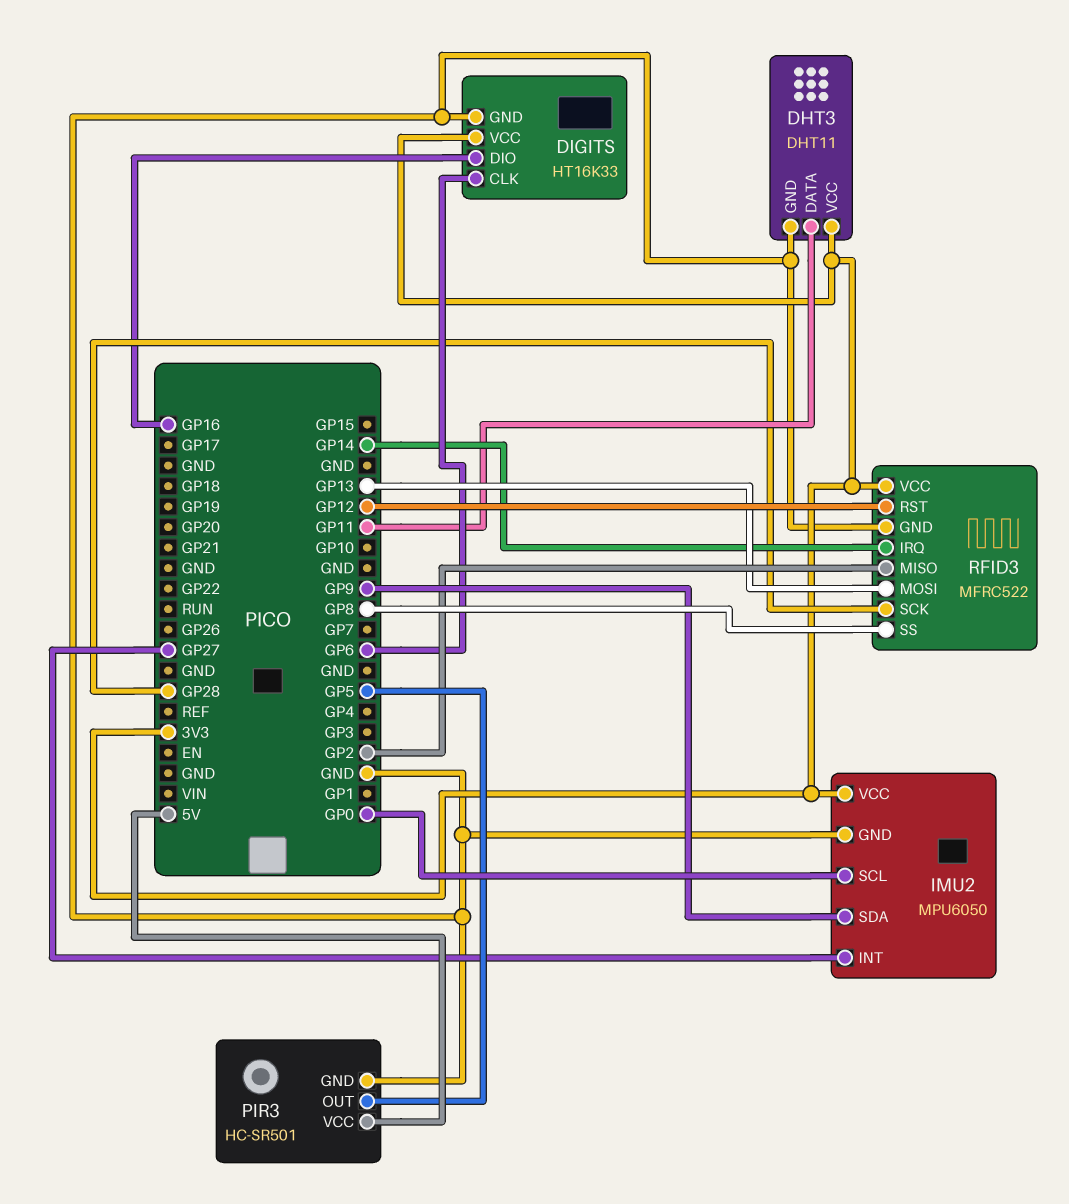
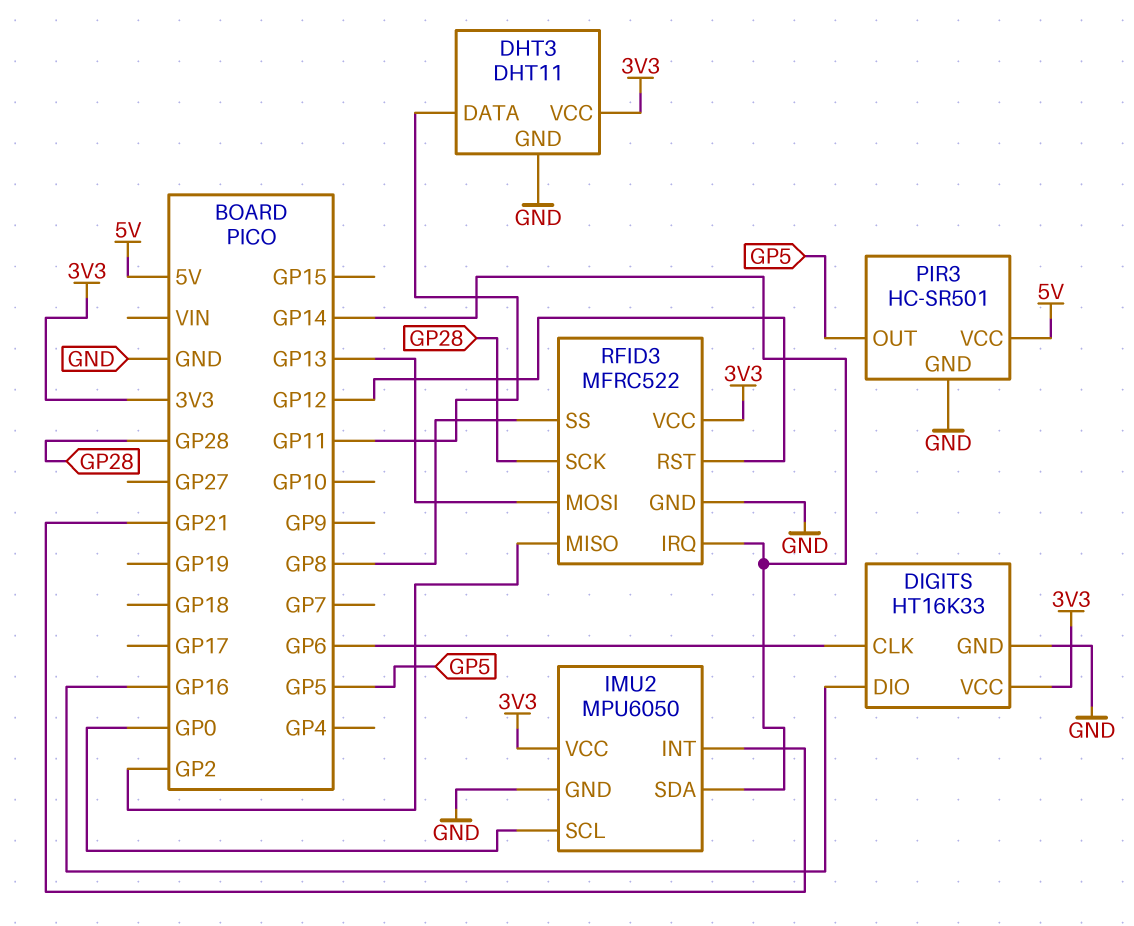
IMU2 pin INT: GP27 -> GP21
IMU2 pin SDA: GP9 -> GP14

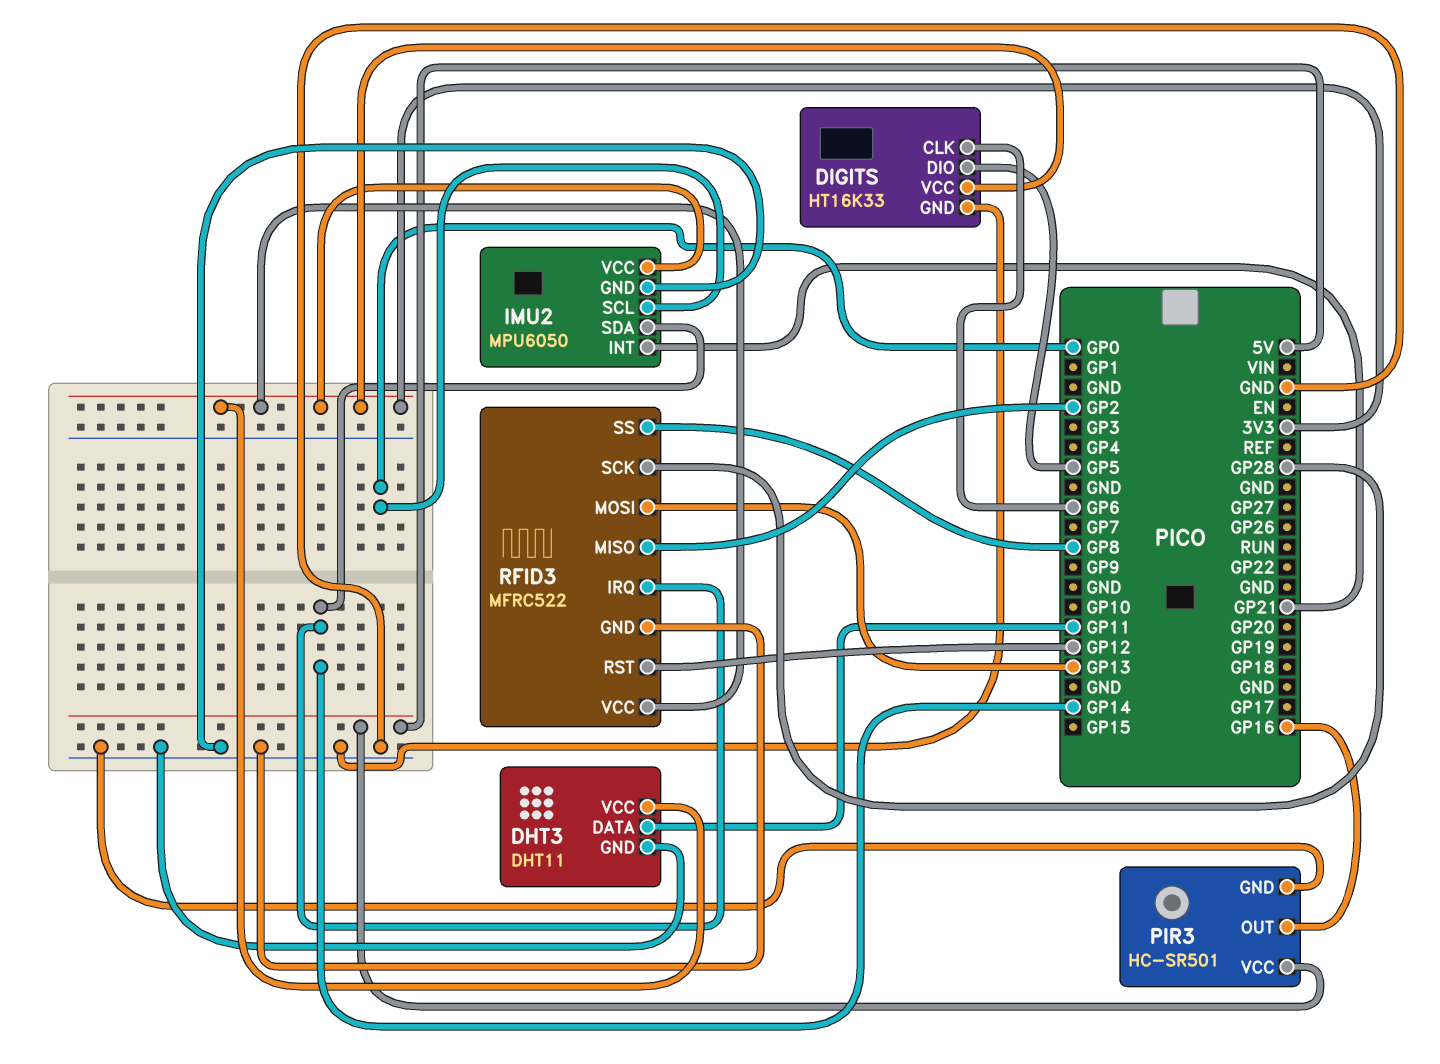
DIGITS pin DIO: GP16 -> GP5
PIR3 pin OUT: GP5 -> GP16

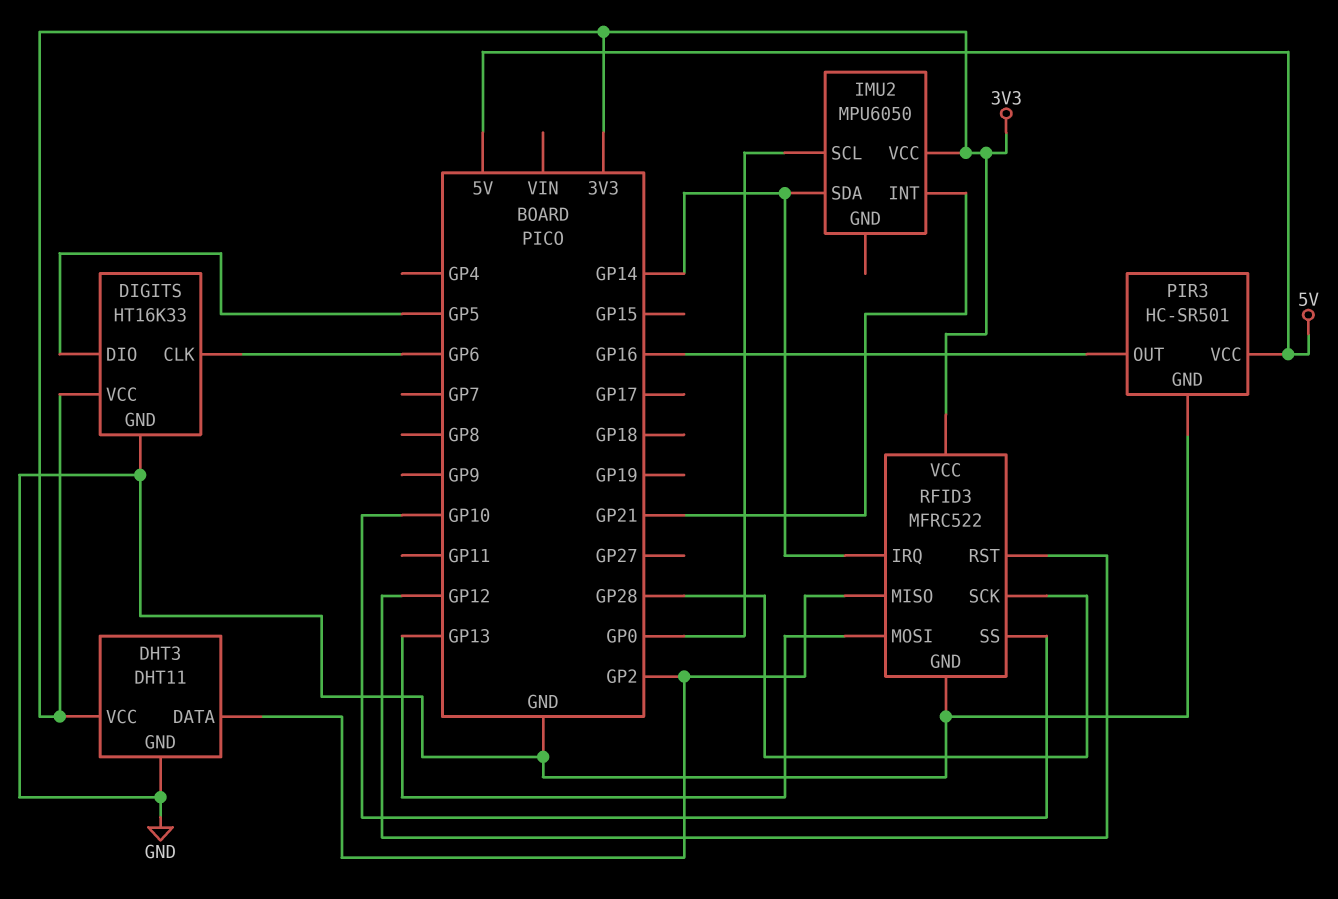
DHT3 pin DATA: GP11 -> GP2
IMU2 pin GND: GND -> none
RFID3 pin SS: GP8 -> GP10

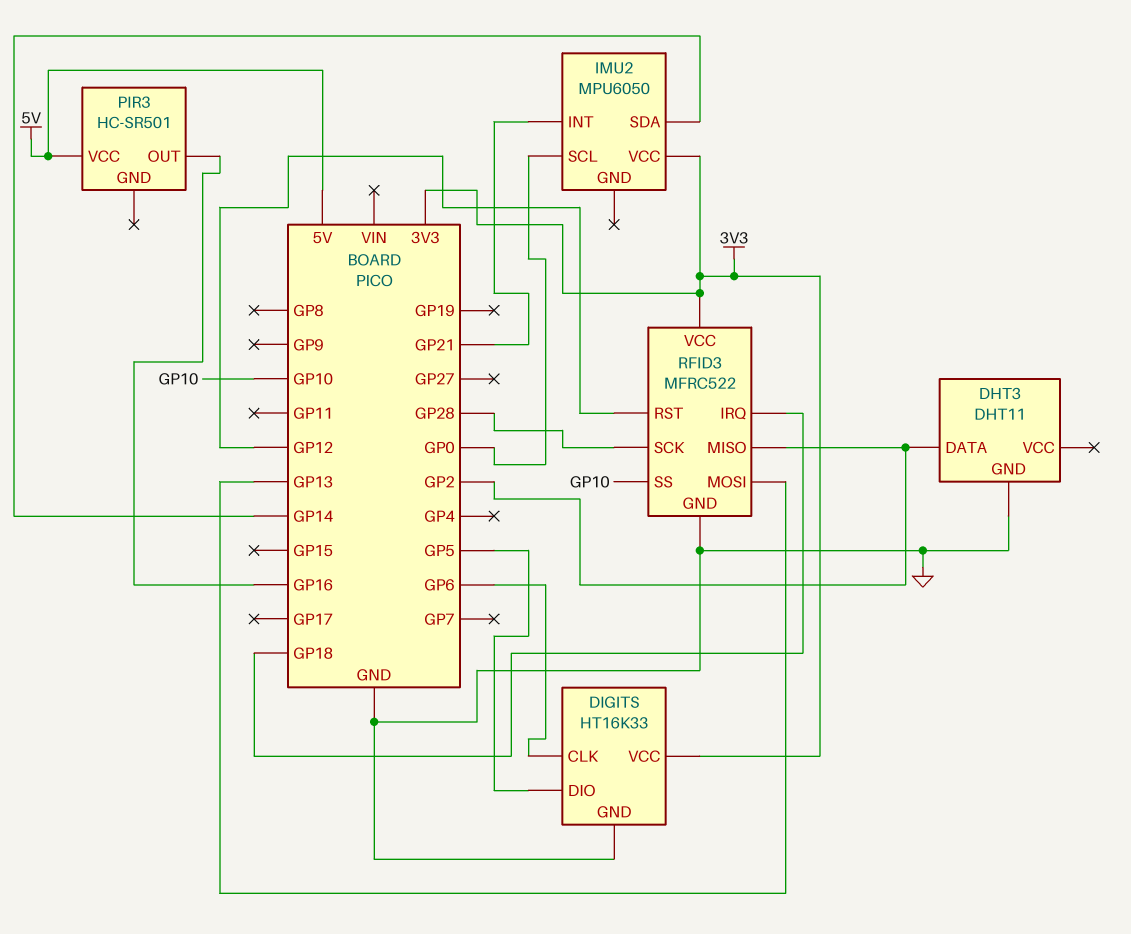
DHT3 pin VCC: 3V3 -> none
PIR3 pin GND: GND -> none
RFID3 pin IRQ: GP14 -> GP18

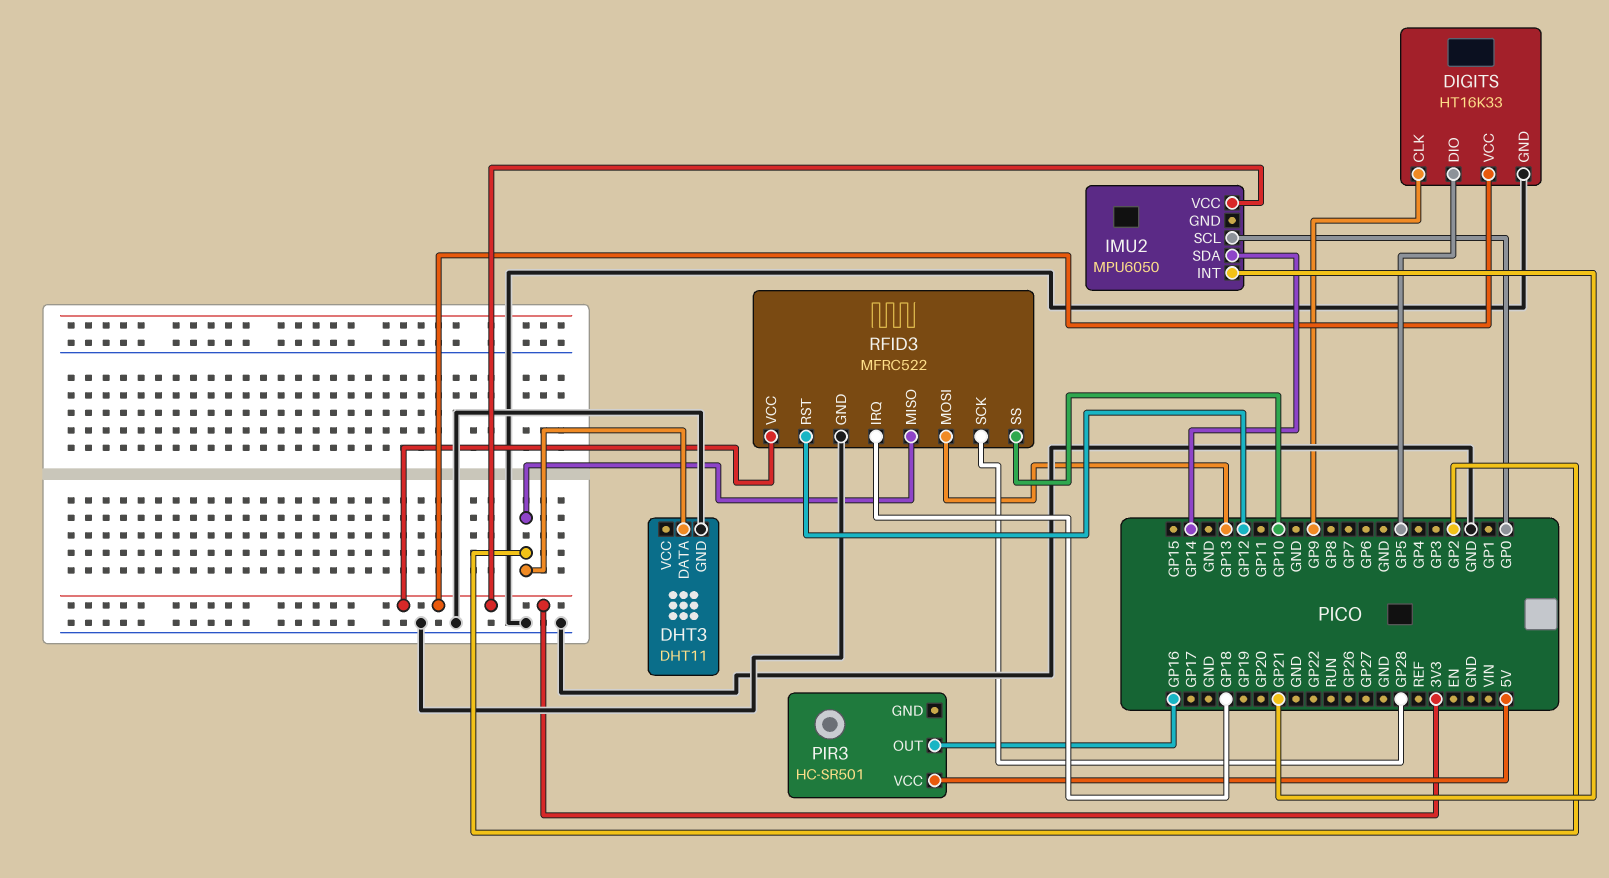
DIGITS pin CLK: GP6 -> GP9

